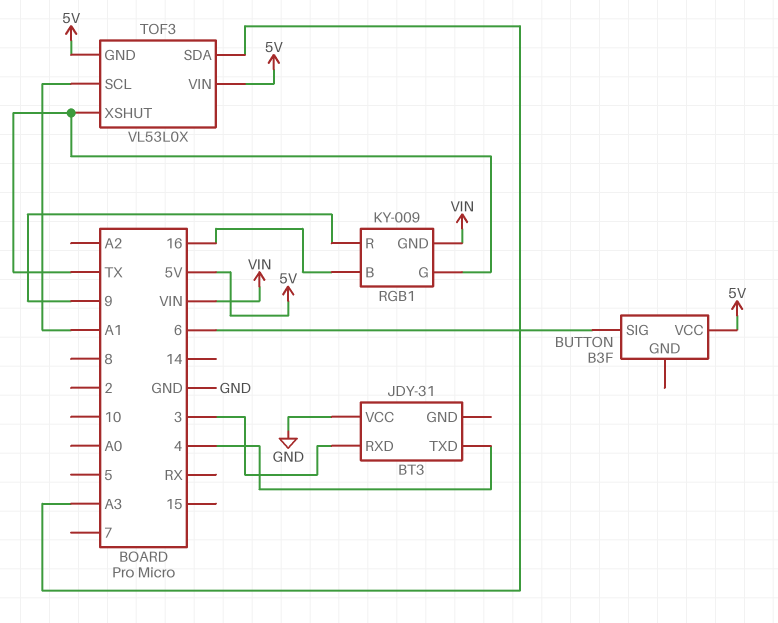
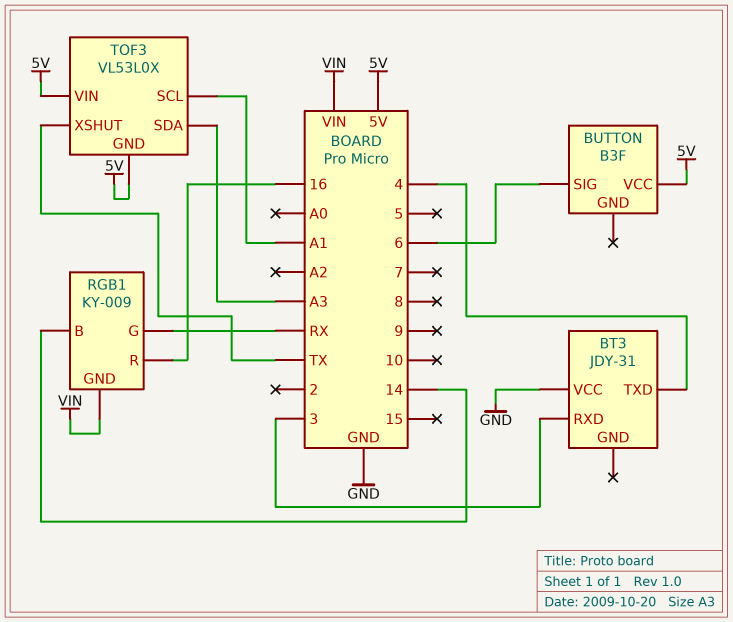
RGB1 pin B: 16 -> 14
RGB1 pin G: TX -> RX
RGB1 pin R: 9 -> 16

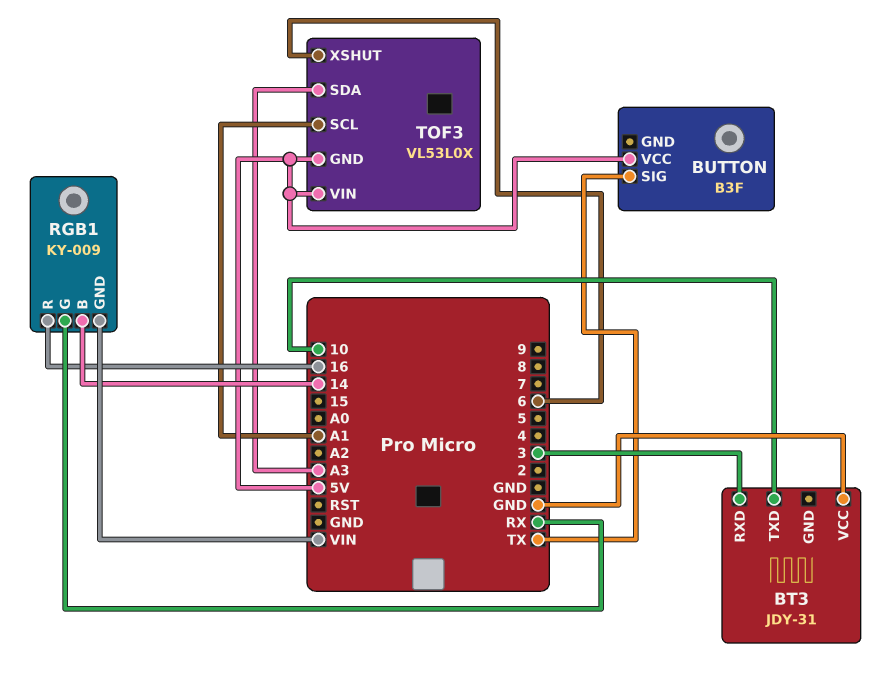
BT3 pin TXD: 4 -> 10
BUTTON pin SIG: 6 -> TX
TOF3 pin XSHUT: TX -> 6

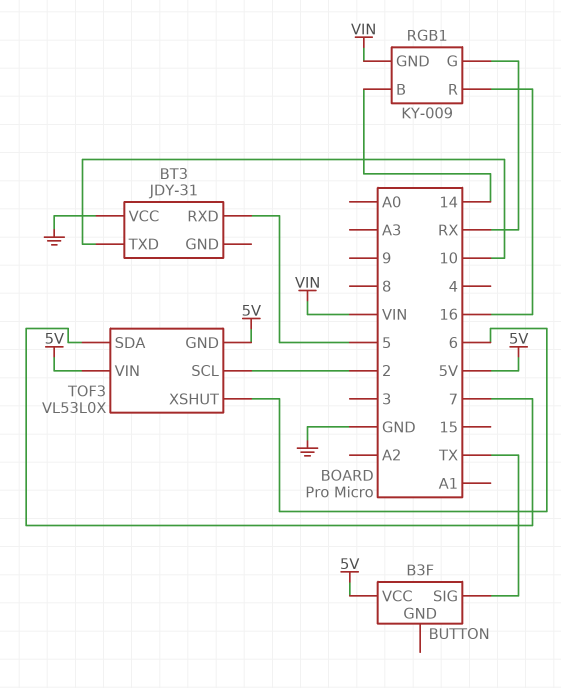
BT3 pin RXD: 3 -> 5
TOF3 pin SCL: A1 -> 2
TOF3 pin SDA: A3 -> 7

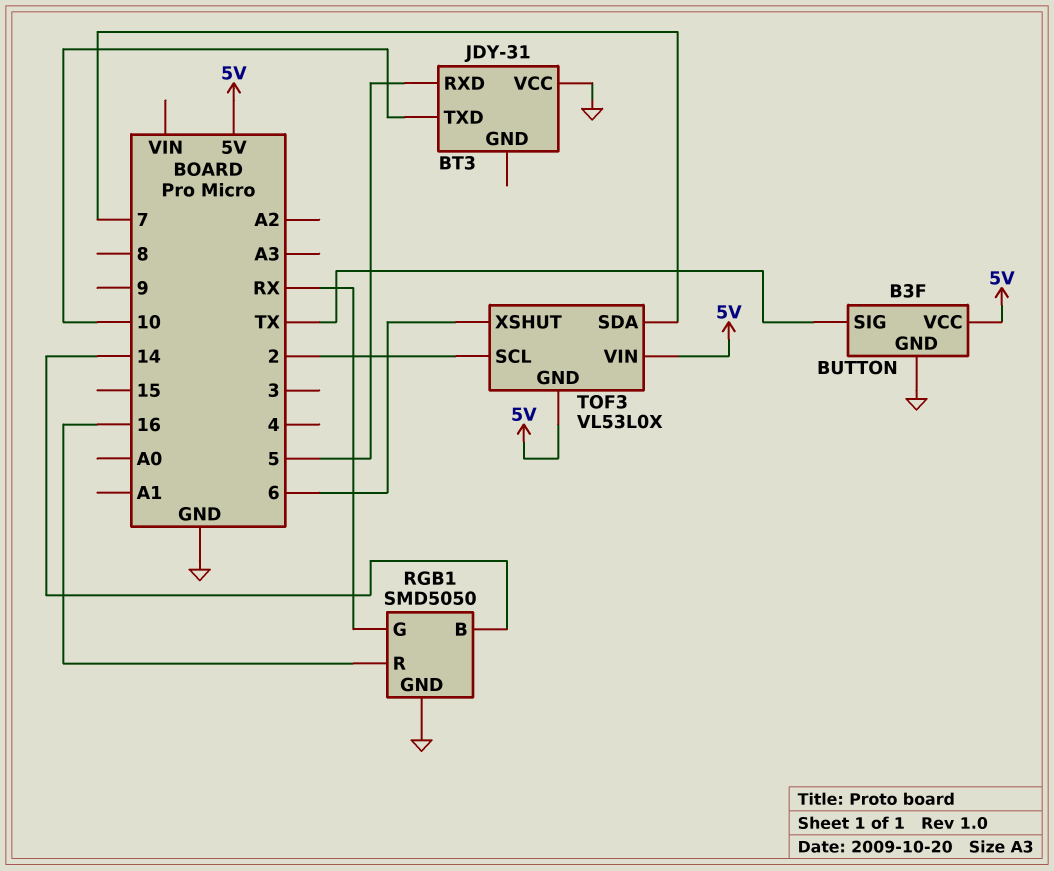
BUTTON pin GND: none -> GND
RGB1: KY-009 -> SMD5050
RGB1 pin GND: VIN -> GND

